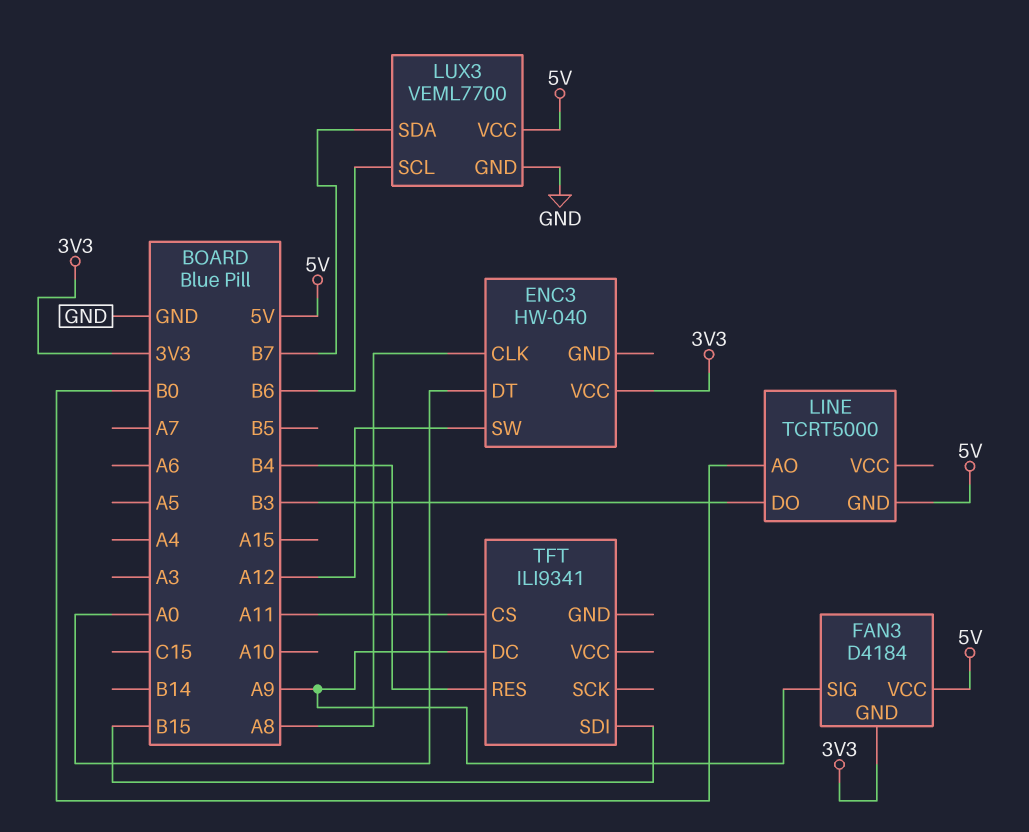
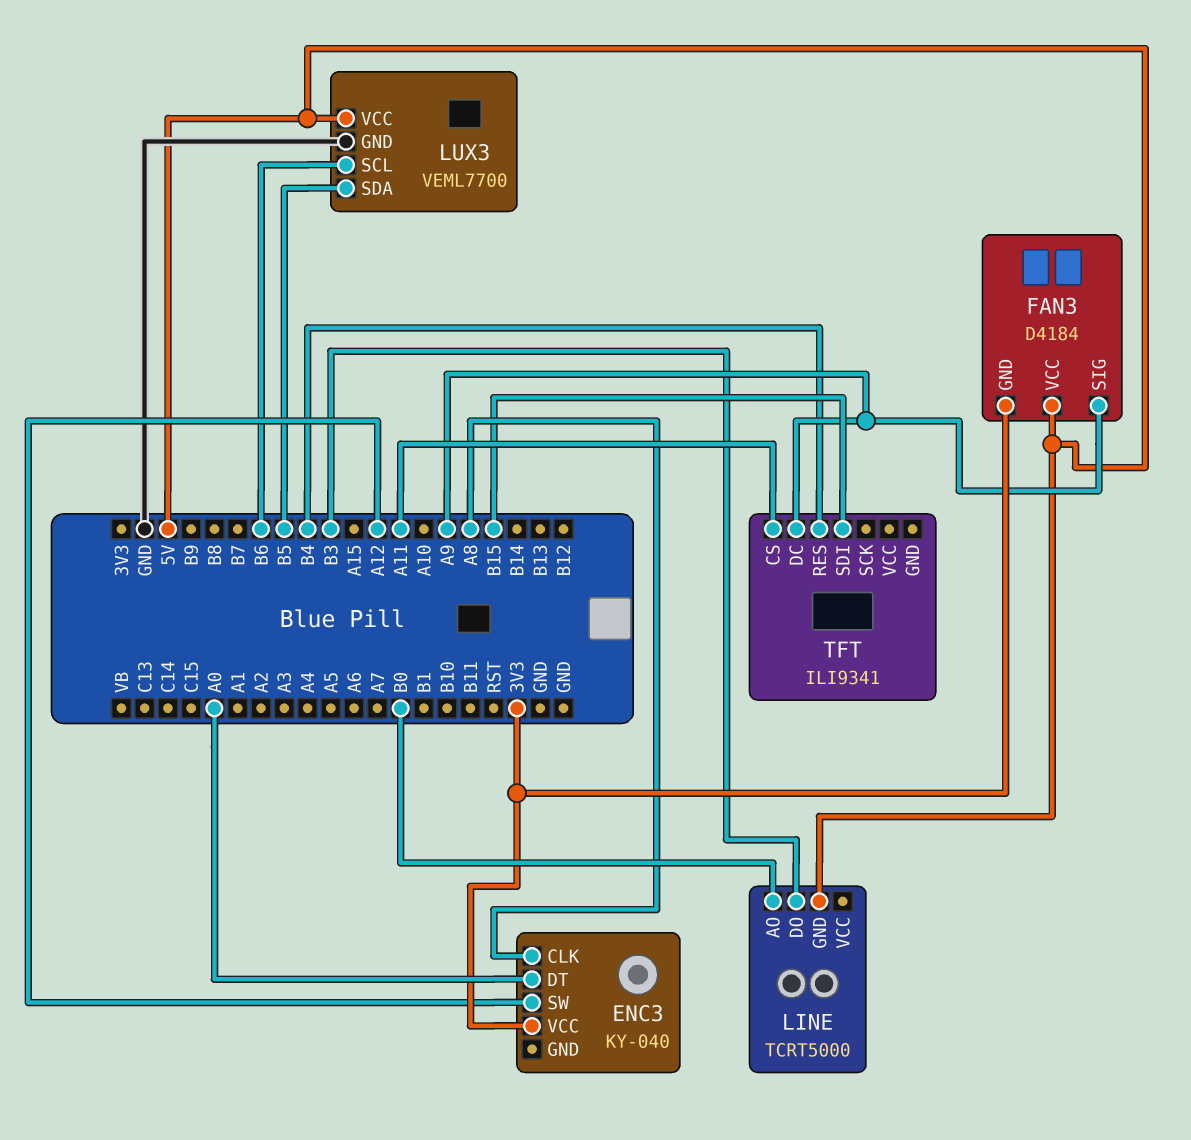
ENC3: HW-040 -> KY-040
LUX3 pin SDA: B7 -> B5

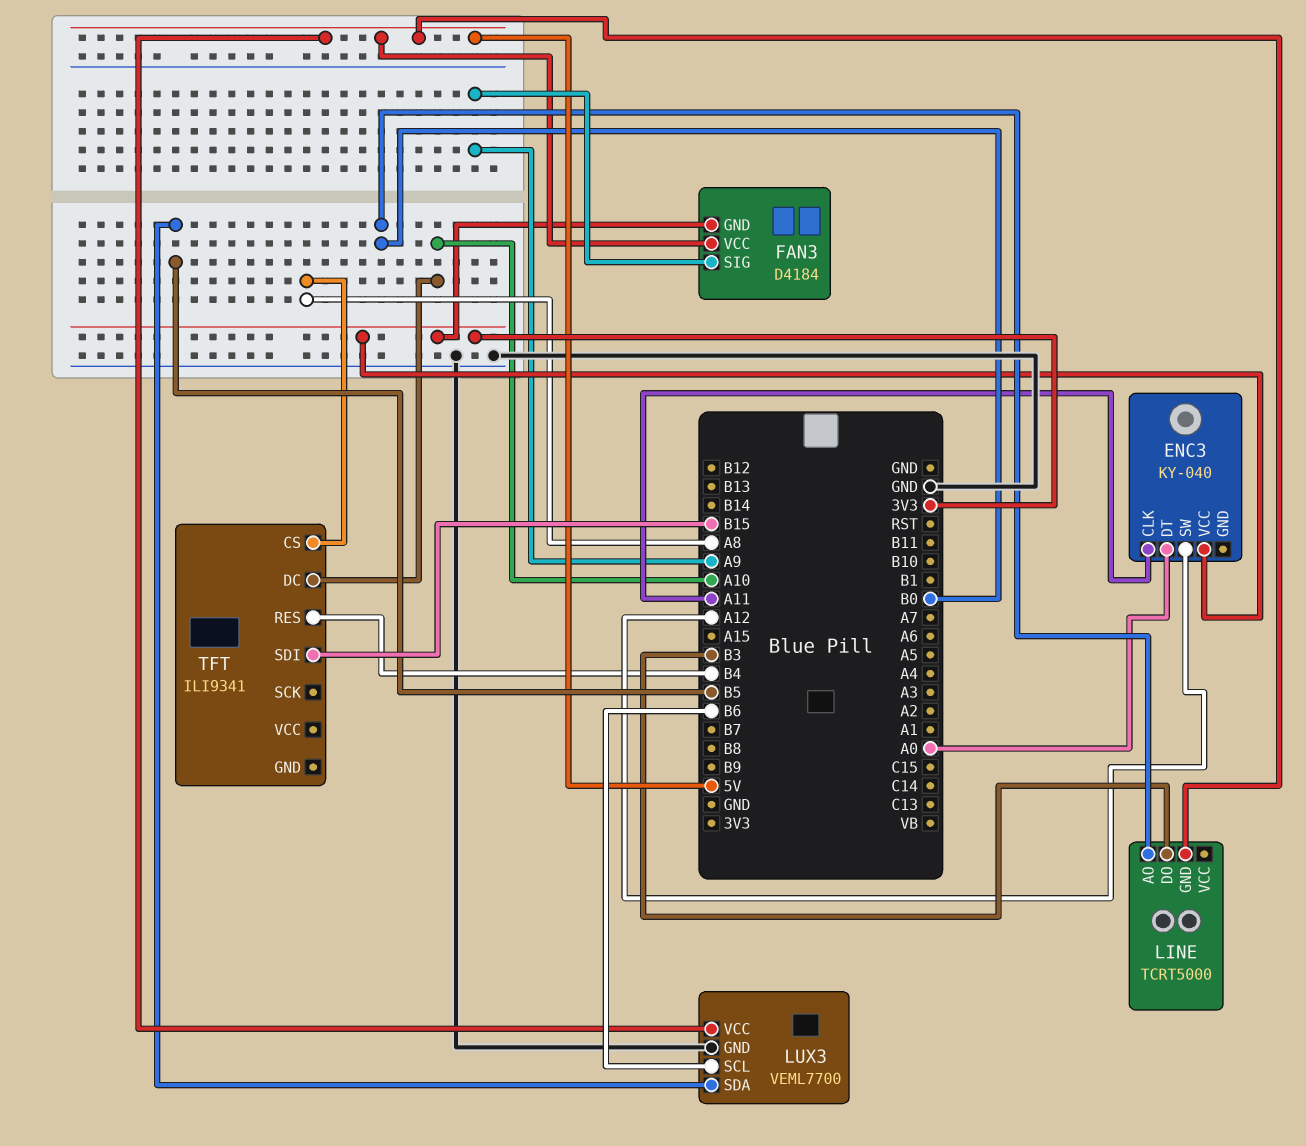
ENC3 pin CLK: A8 -> A11
TFT pin CS: A11 -> A8
TFT pin DC: A9 -> A10

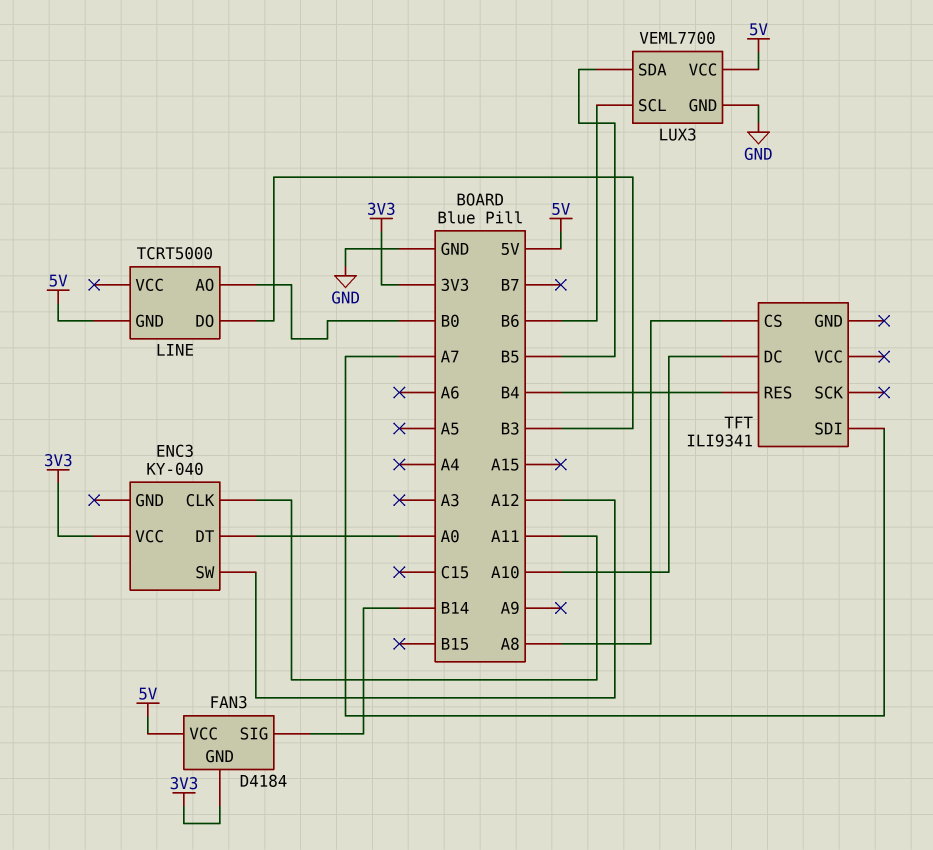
FAN3 pin SIG: A9 -> B14
TFT pin SDI: B15 -> A7

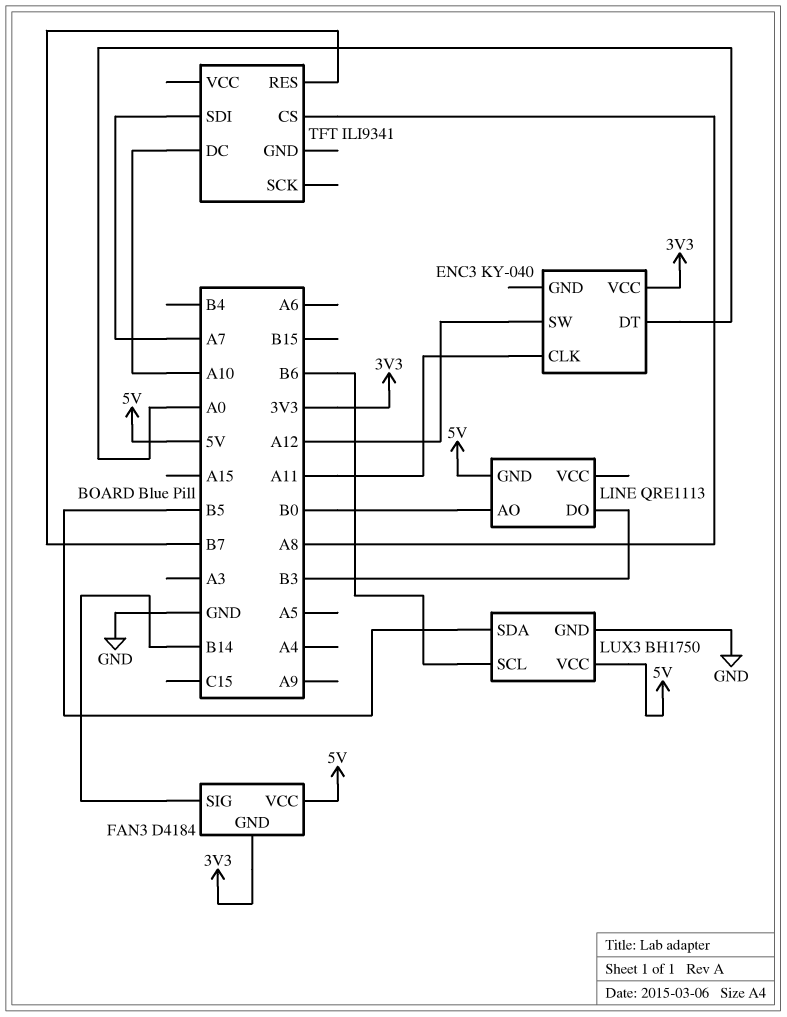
LINE: TCRT5000 -> QRE1113
LUX3: VEML7700 -> BH1750
TFT pin RES: B4 -> B7

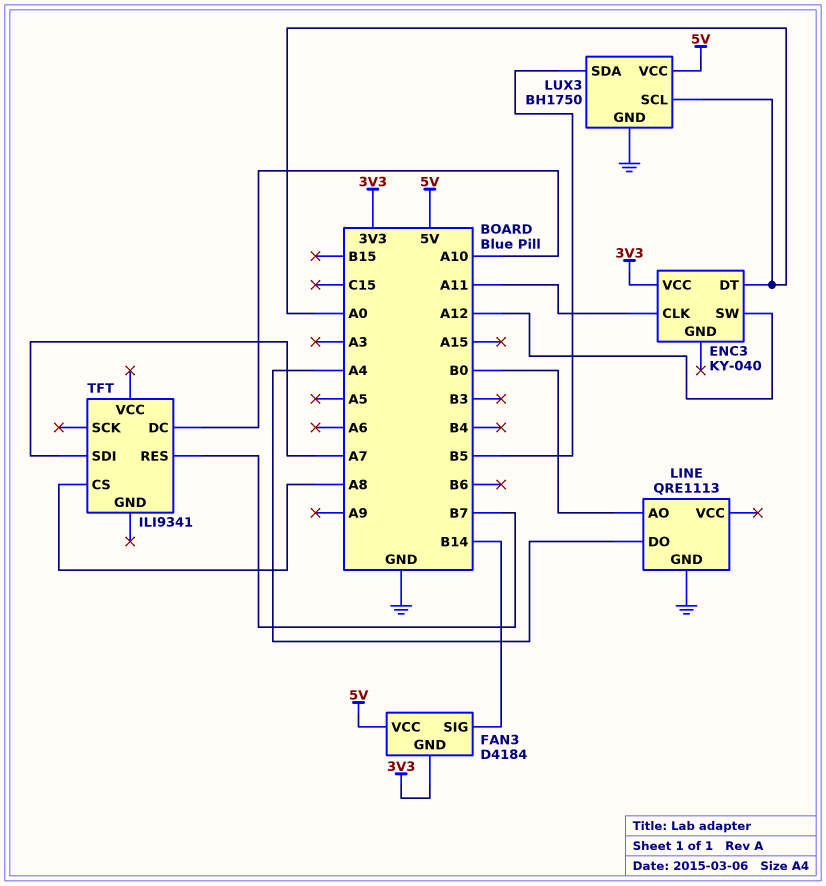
LINE pin DO: B3 -> A4
LINE pin GND: 5V -> GND
LUX3 pin SCL: B6 -> A0

